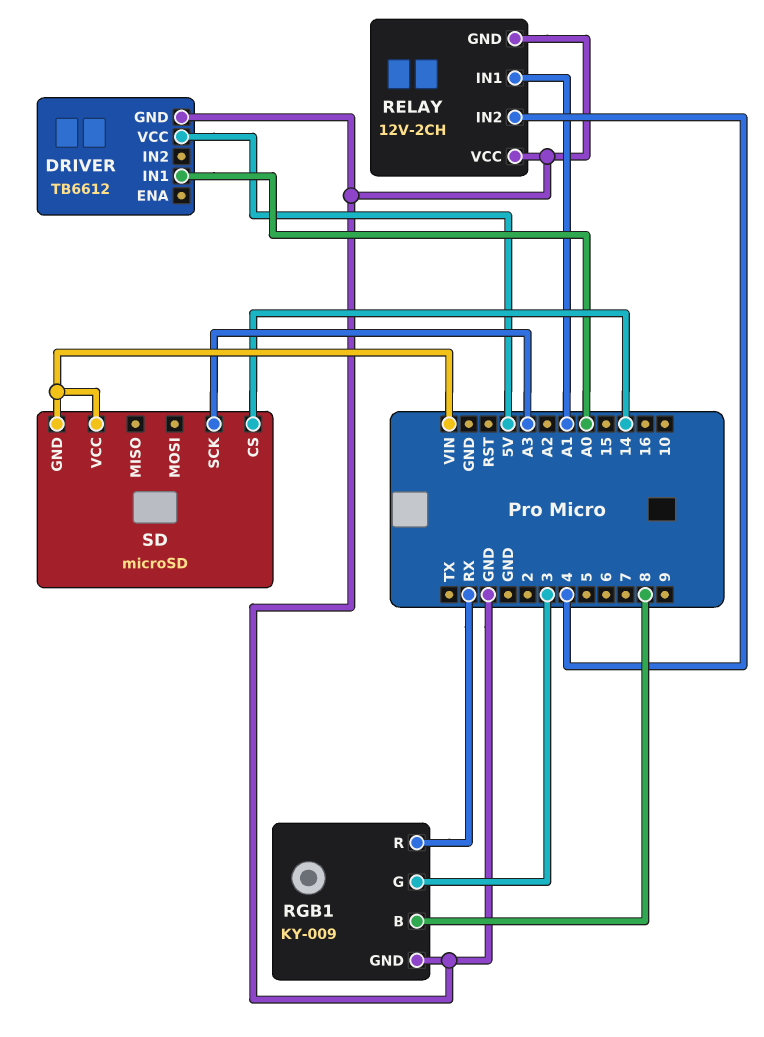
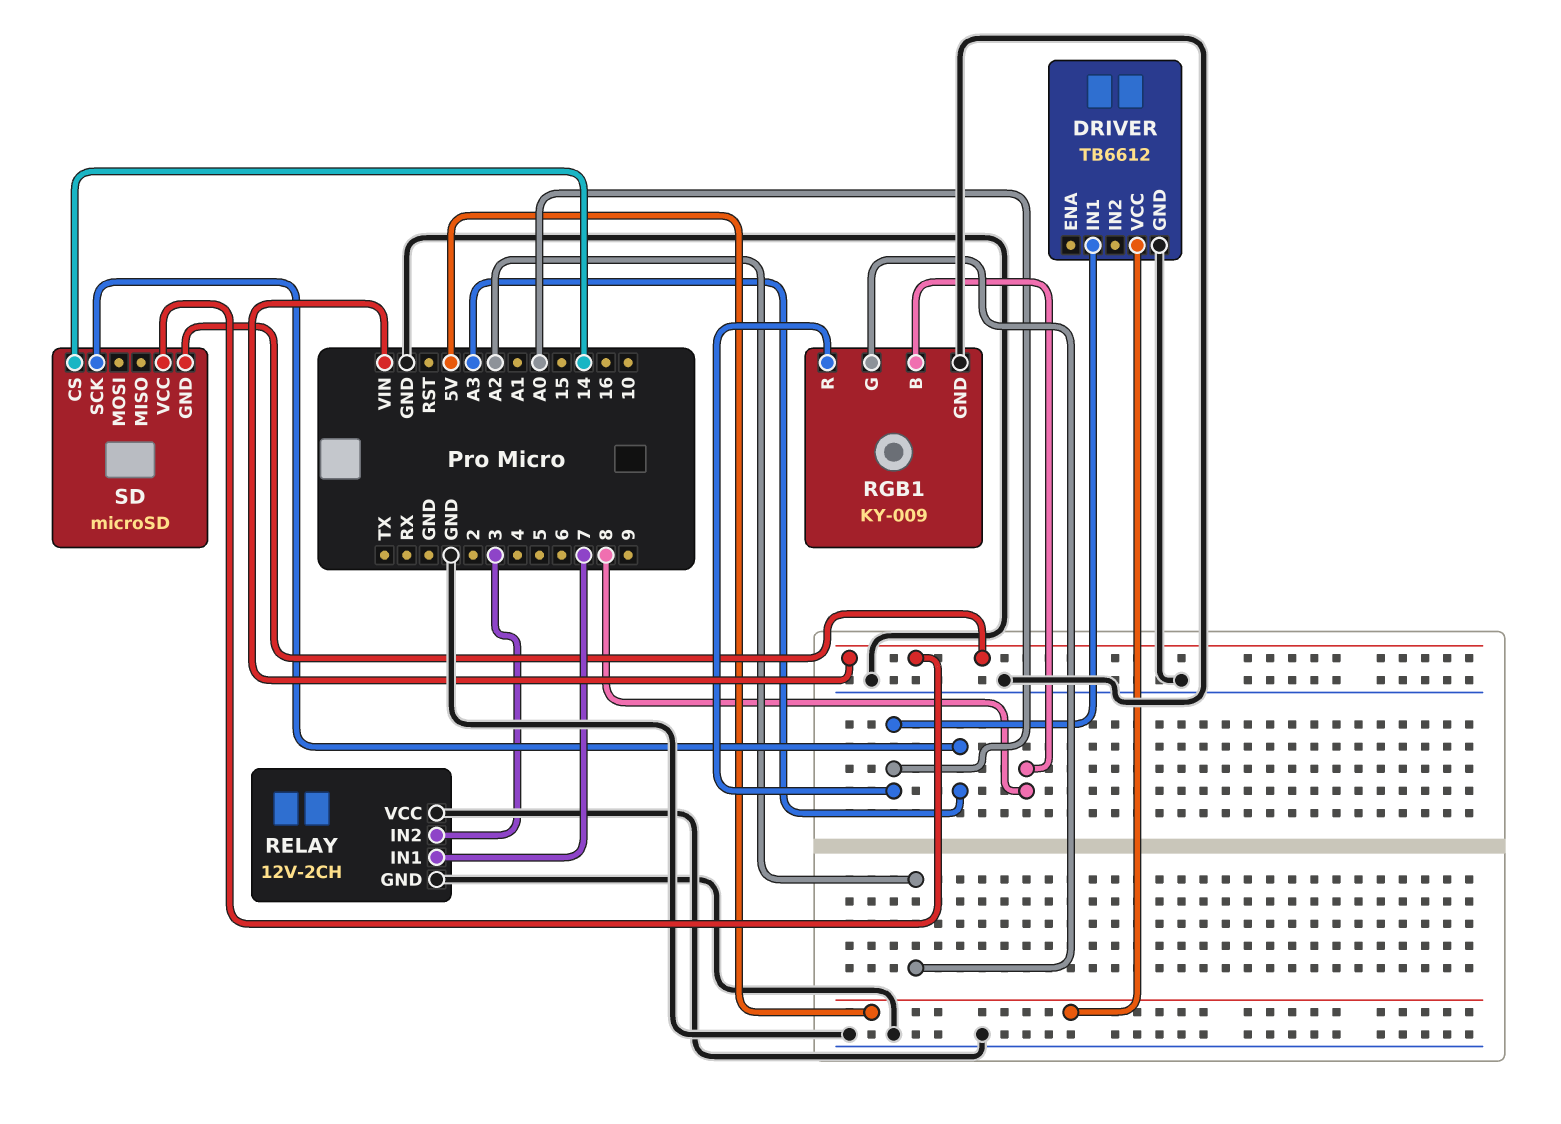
RELAY pin IN1: A1 -> 7
RELAY pin IN2: 4 -> 3
RGB1 pin G: 3 -> A2
RGB1 pin R: RX -> A0

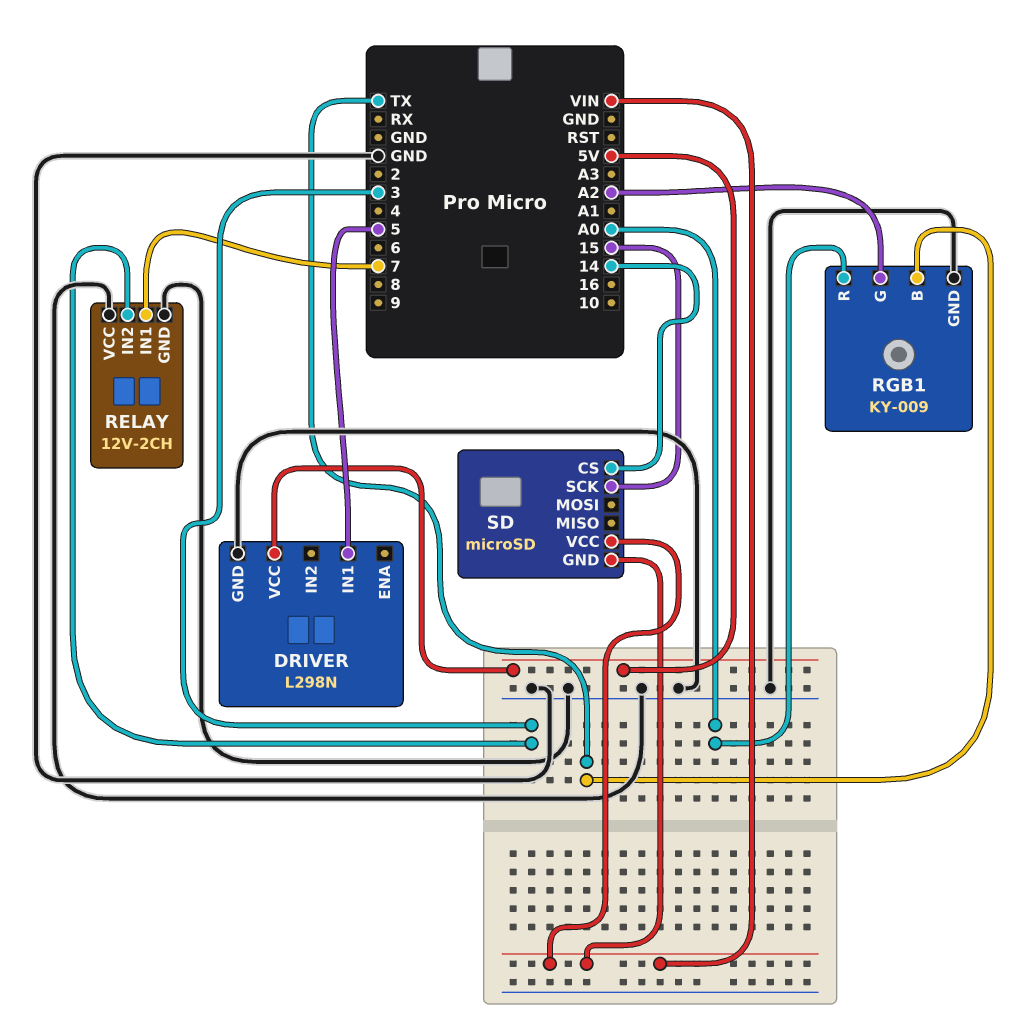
DRIVER: TB6612 -> L298N
DRIVER pin IN1: A0 -> 5
RGB1 pin B: 8 -> TX
SD pin SCK: A3 -> 15

